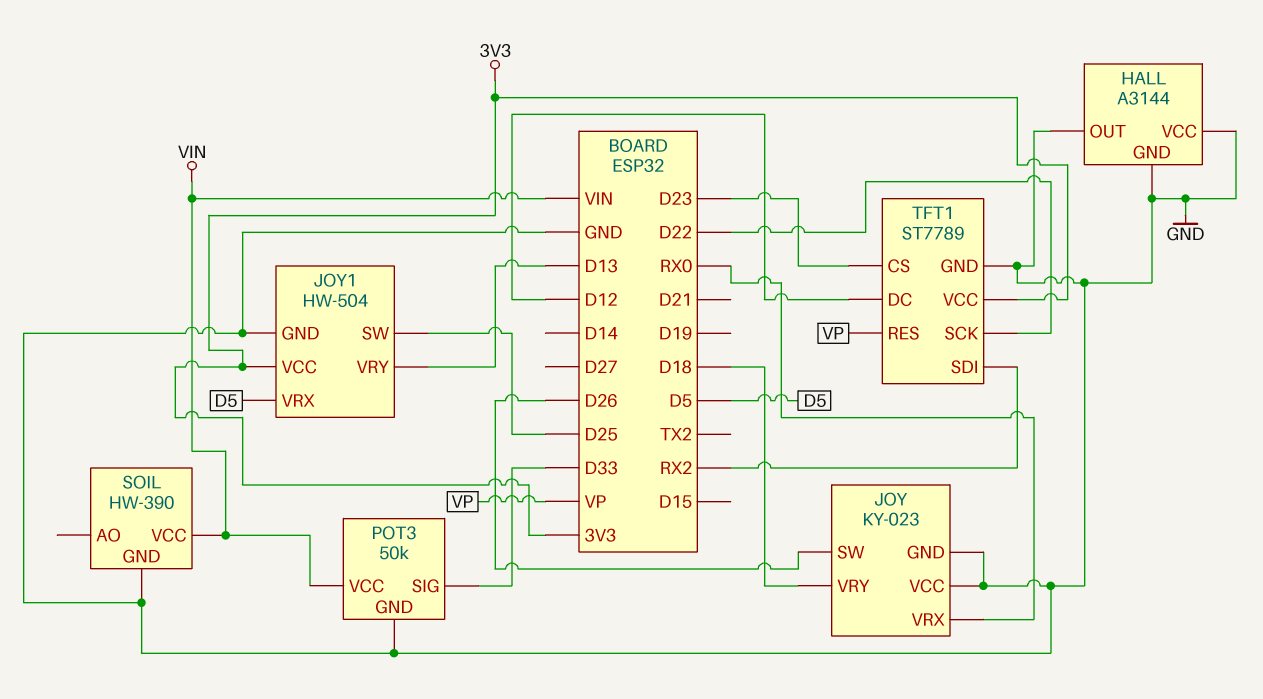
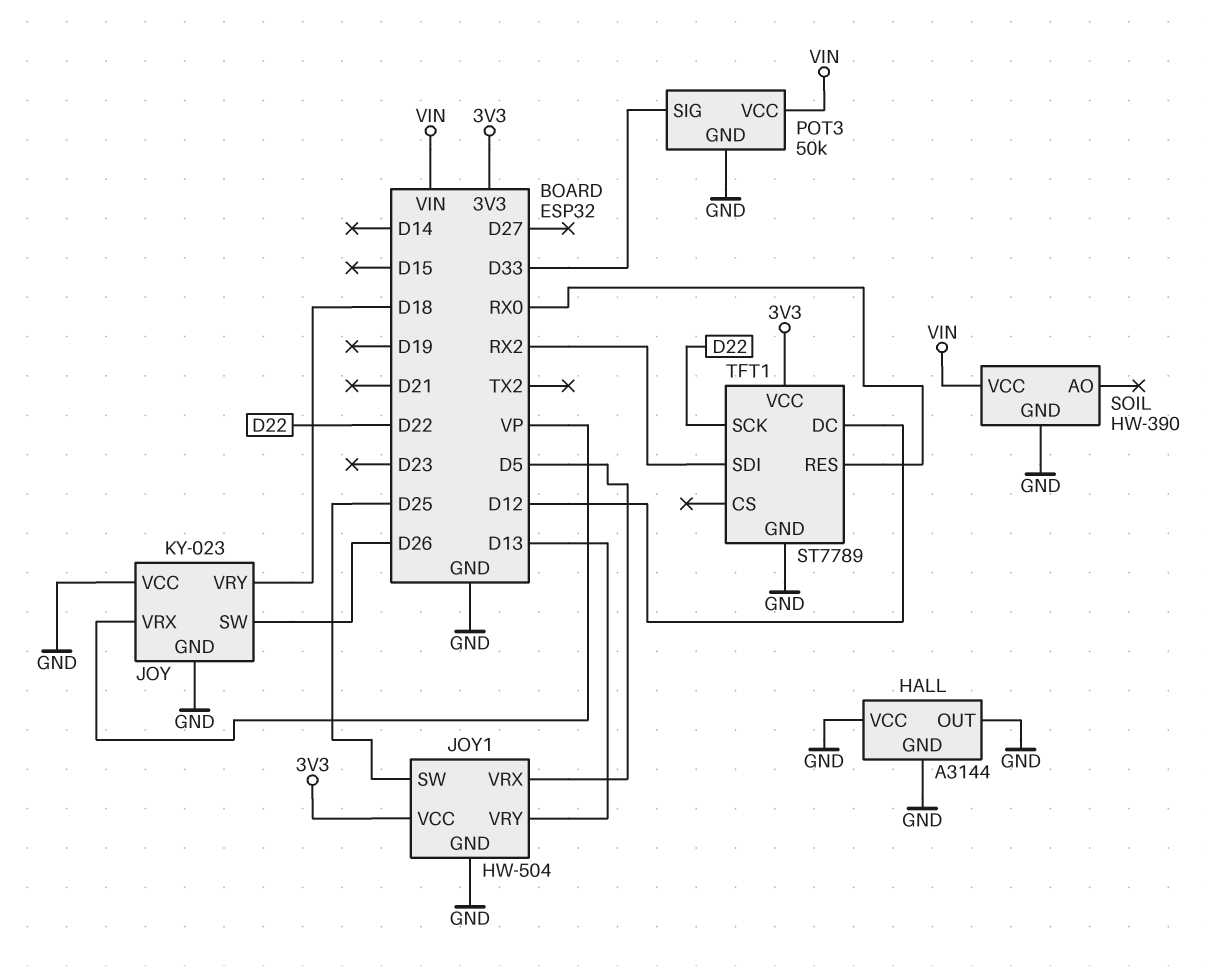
JOY pin VRX: RX0 -> VP
TFT1 pin CS: D23 -> none
TFT1 pin RES: VP -> RX0

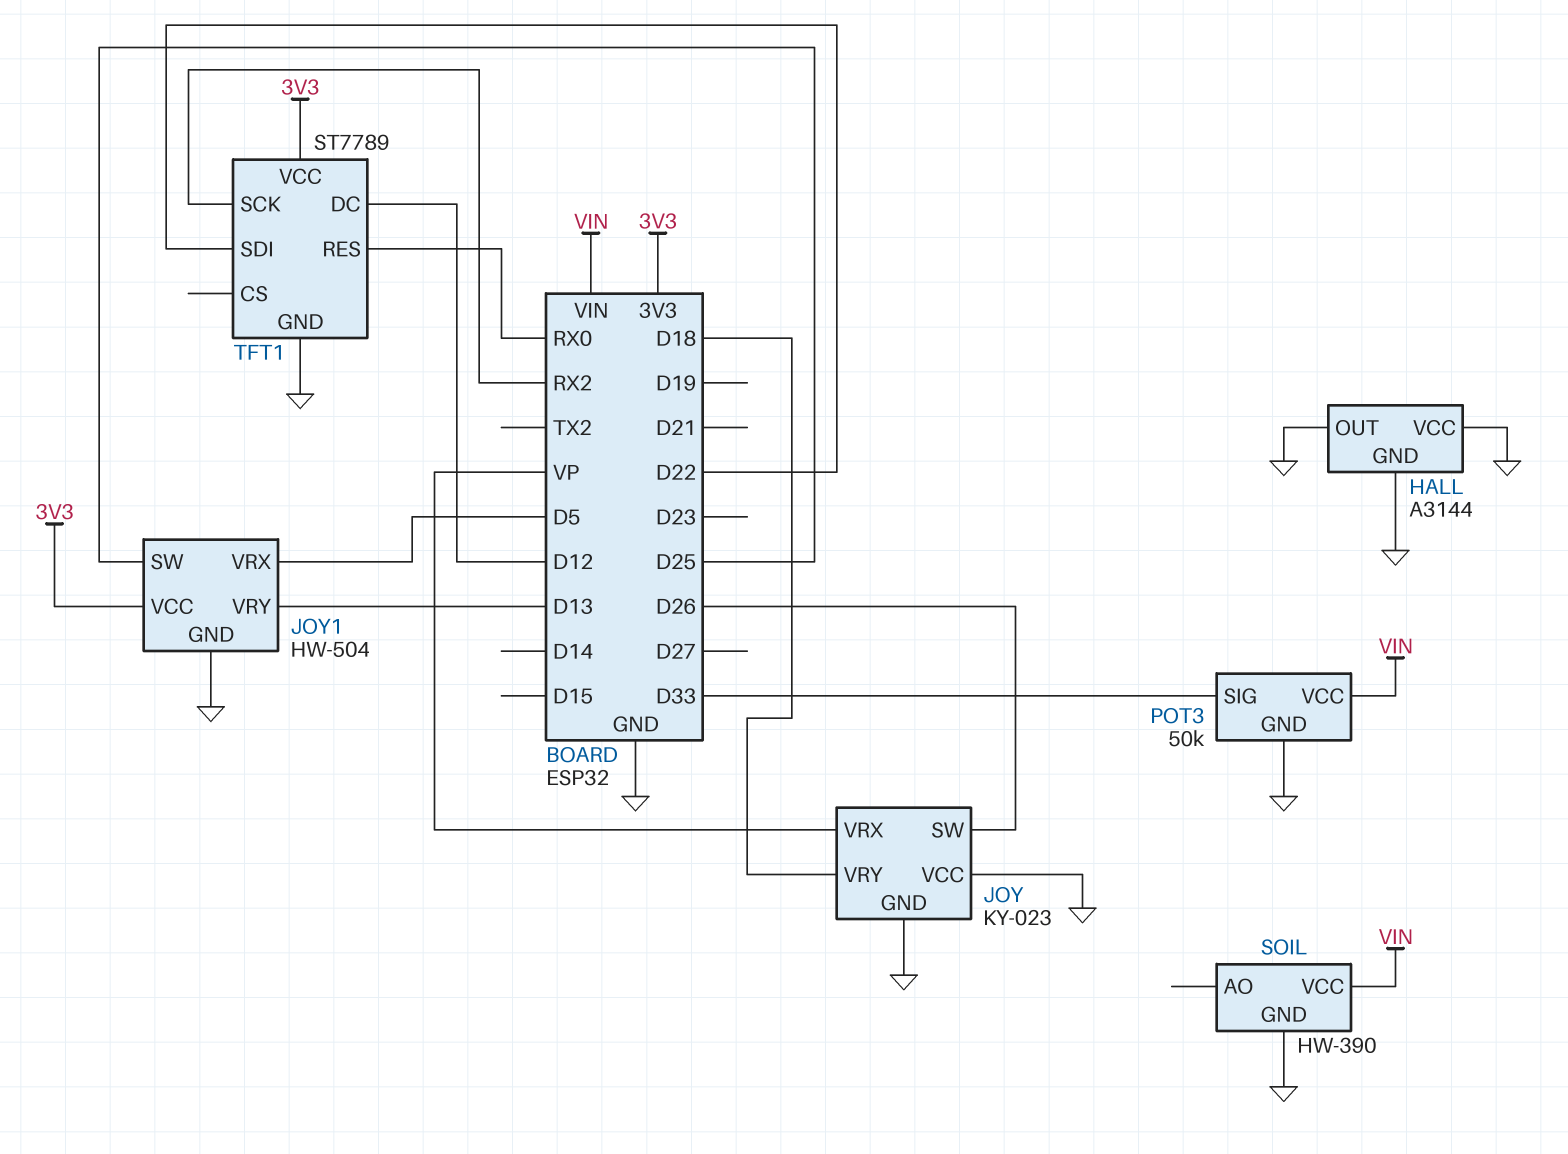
TFT1 pin SCK: D22 -> RX2
TFT1 pin SDI: RX2 -> D22

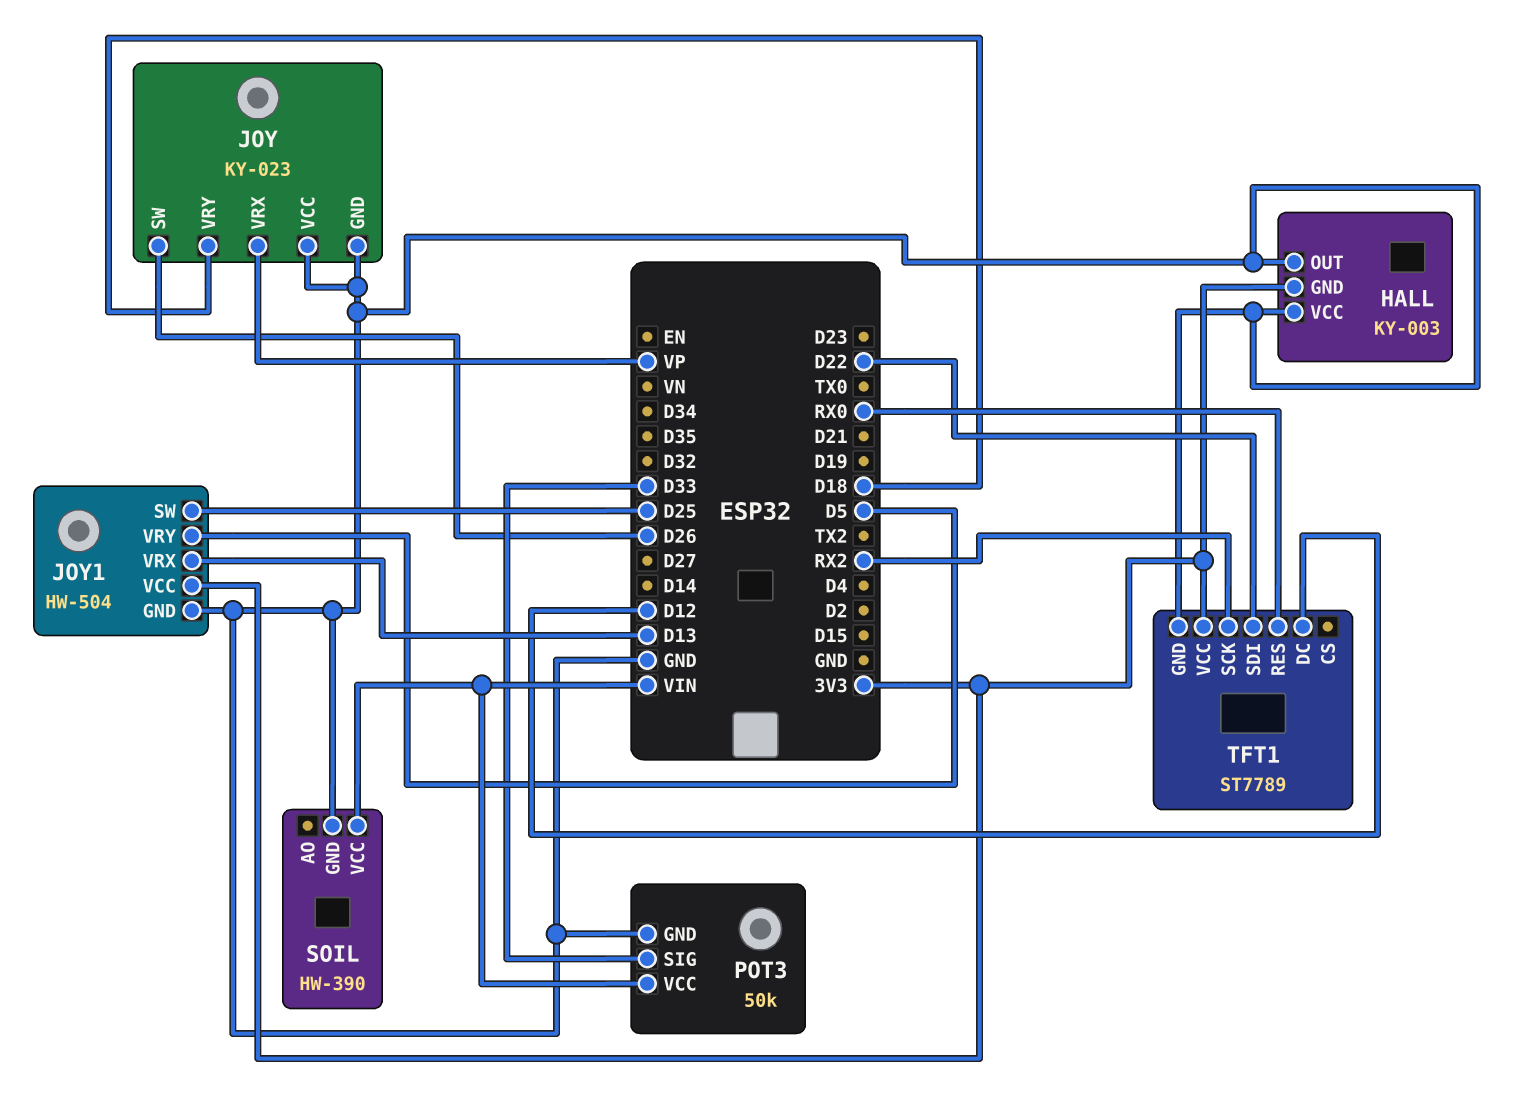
HALL: A3144 -> KY-003
HALL pin GND: GND -> 3V3
JOY1 pin VRX: D5 -> D13
JOY1 pin VRY: D13 -> D5

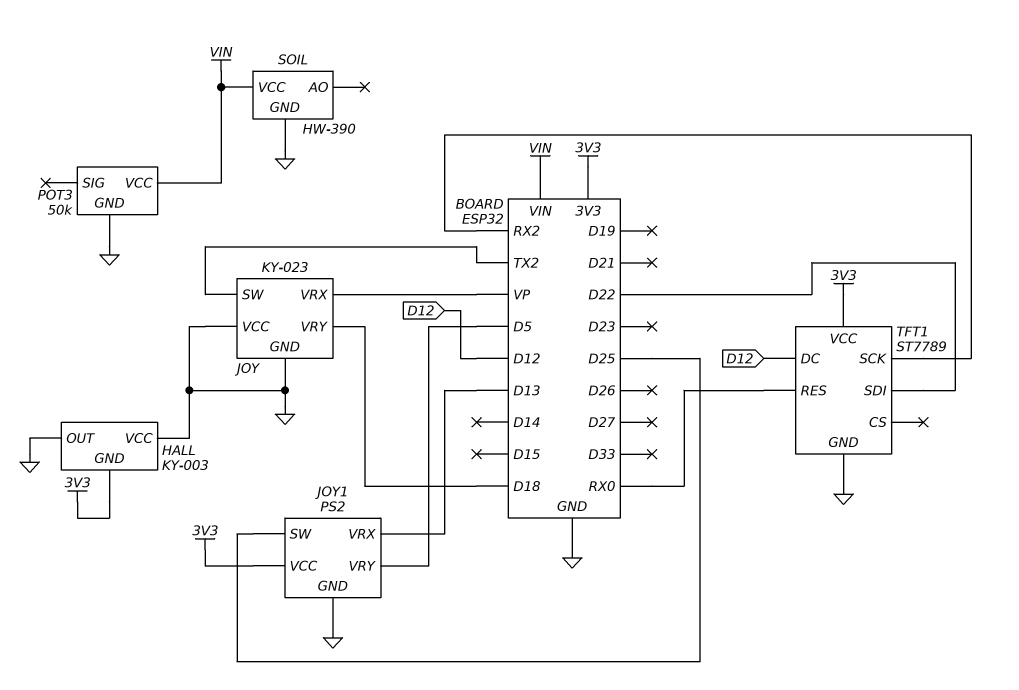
JOY pin SW: D26 -> TX2
JOY1: HW-504 -> PS2
POT3 pin SIG: D33 -> none

